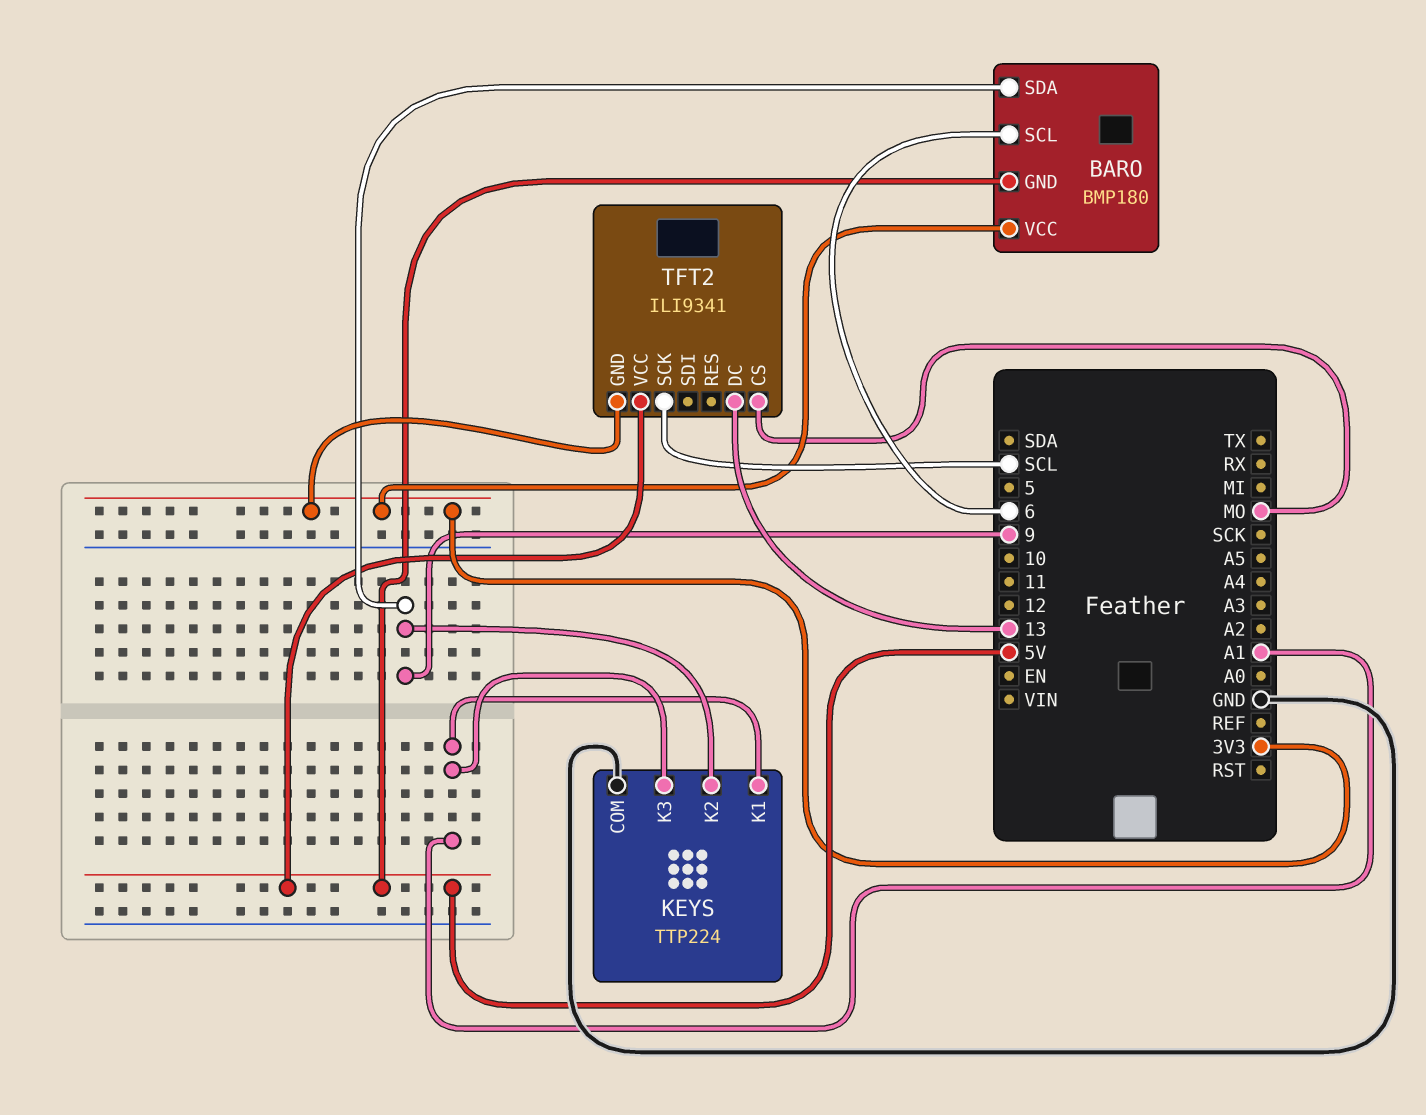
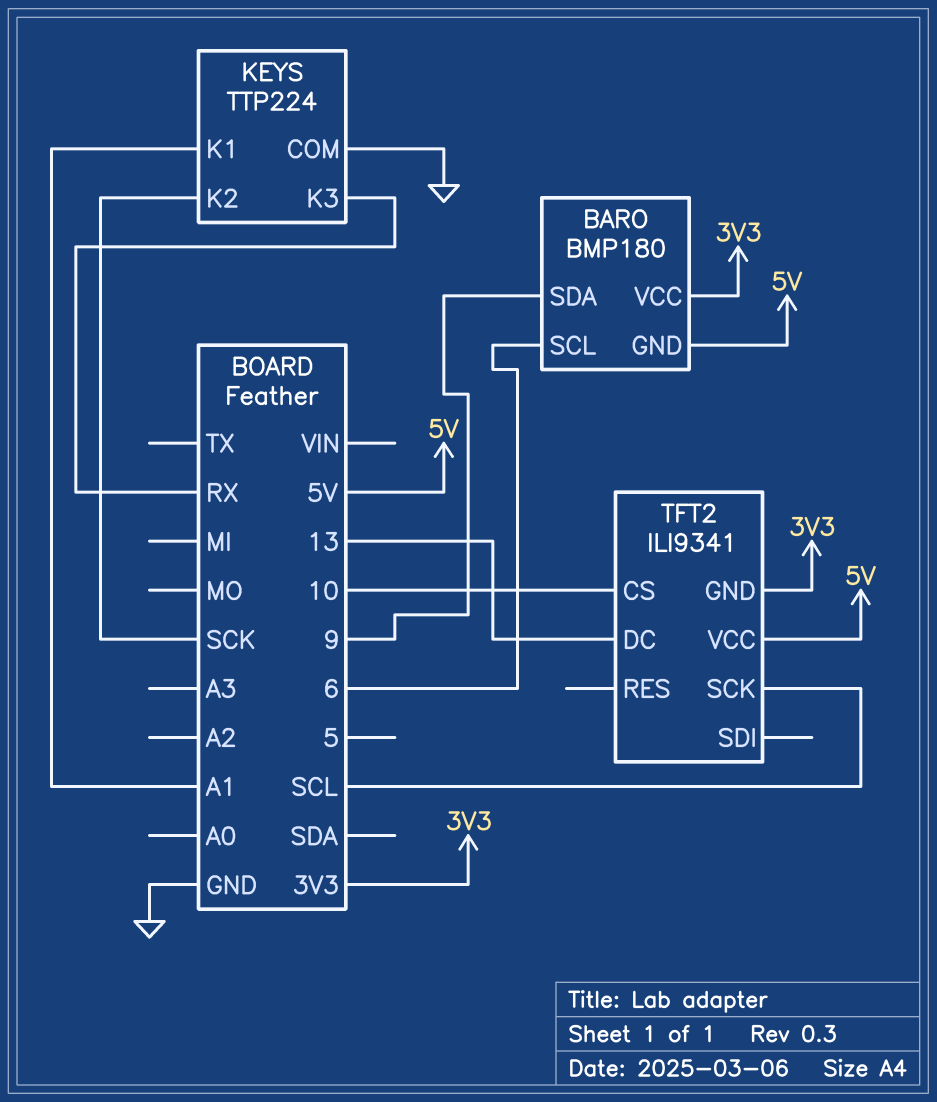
KEYS pin K2: 9 -> SCK
KEYS pin K3: A1 -> RX
TFT2 pin CS: MO -> 10

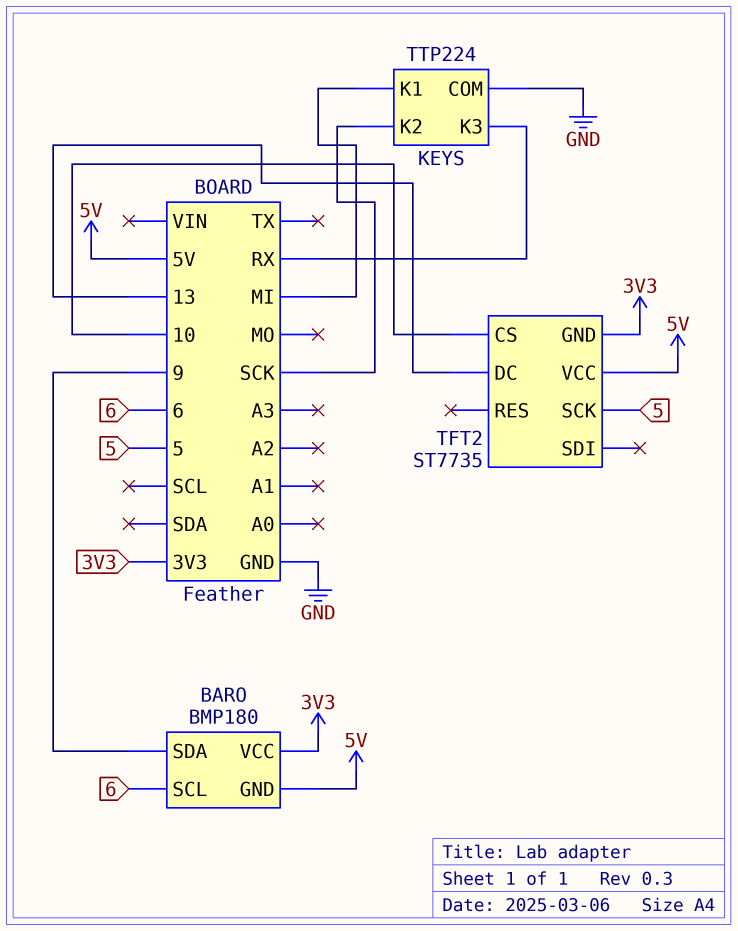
KEYS pin K1: A1 -> MI
TFT2: ILI9341 -> ST7735
TFT2 pin SCK: SCL -> 5

